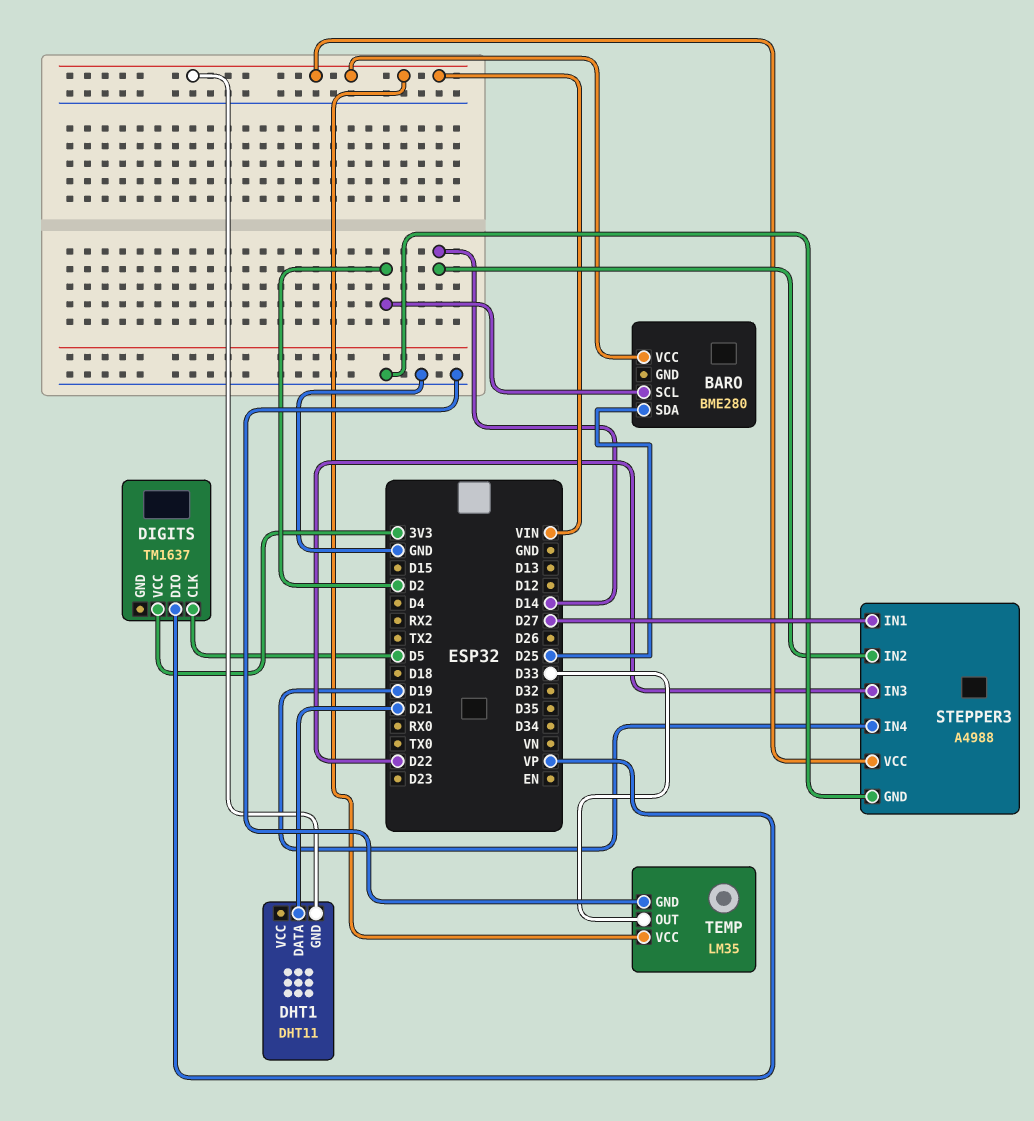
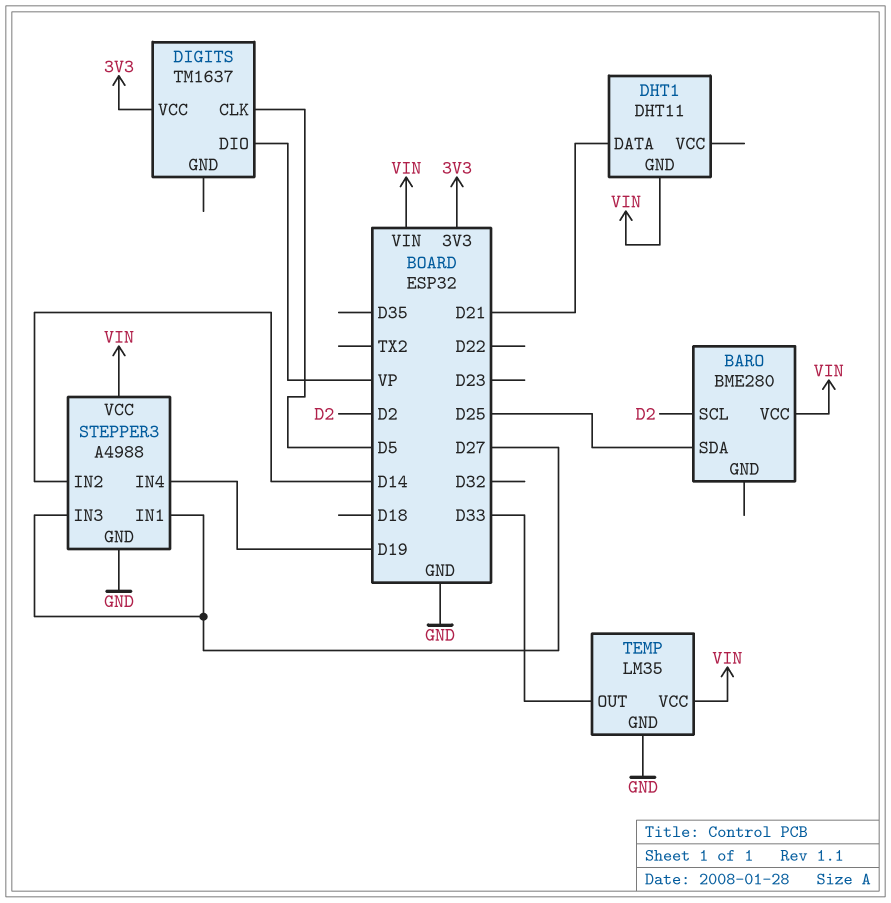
STEPPER3 pin IN3: D22 -> D27

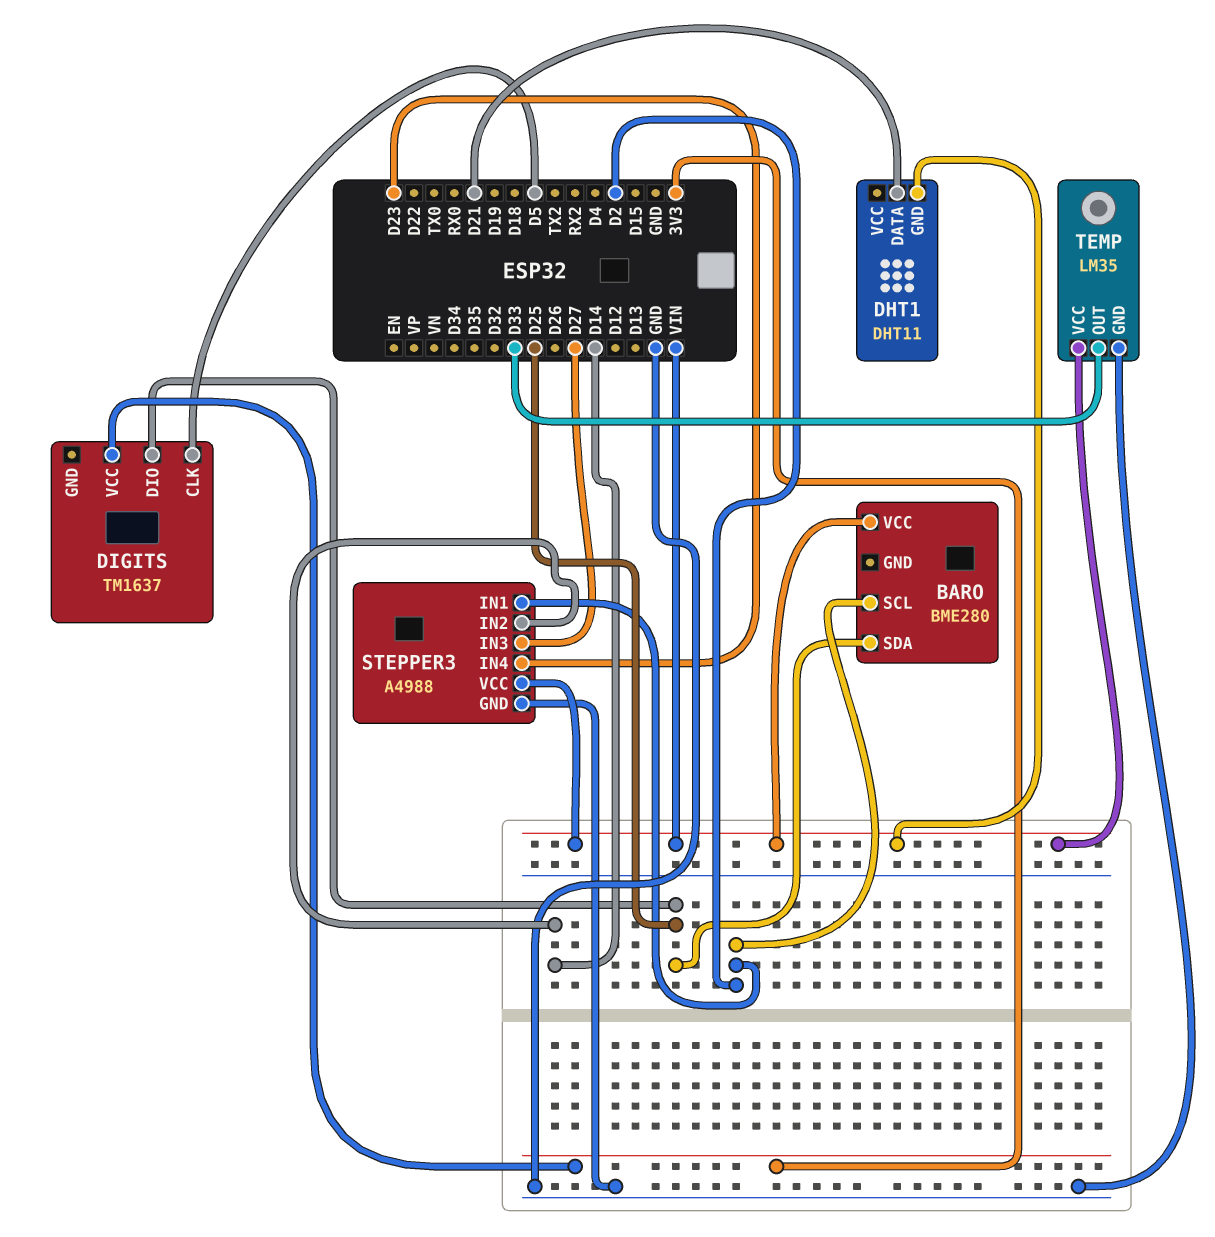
DIGITS pin DIO: VP -> D25
STEPPER3 pin IN1: D27 -> D2
STEPPER3 pin IN4: D19 -> D23

